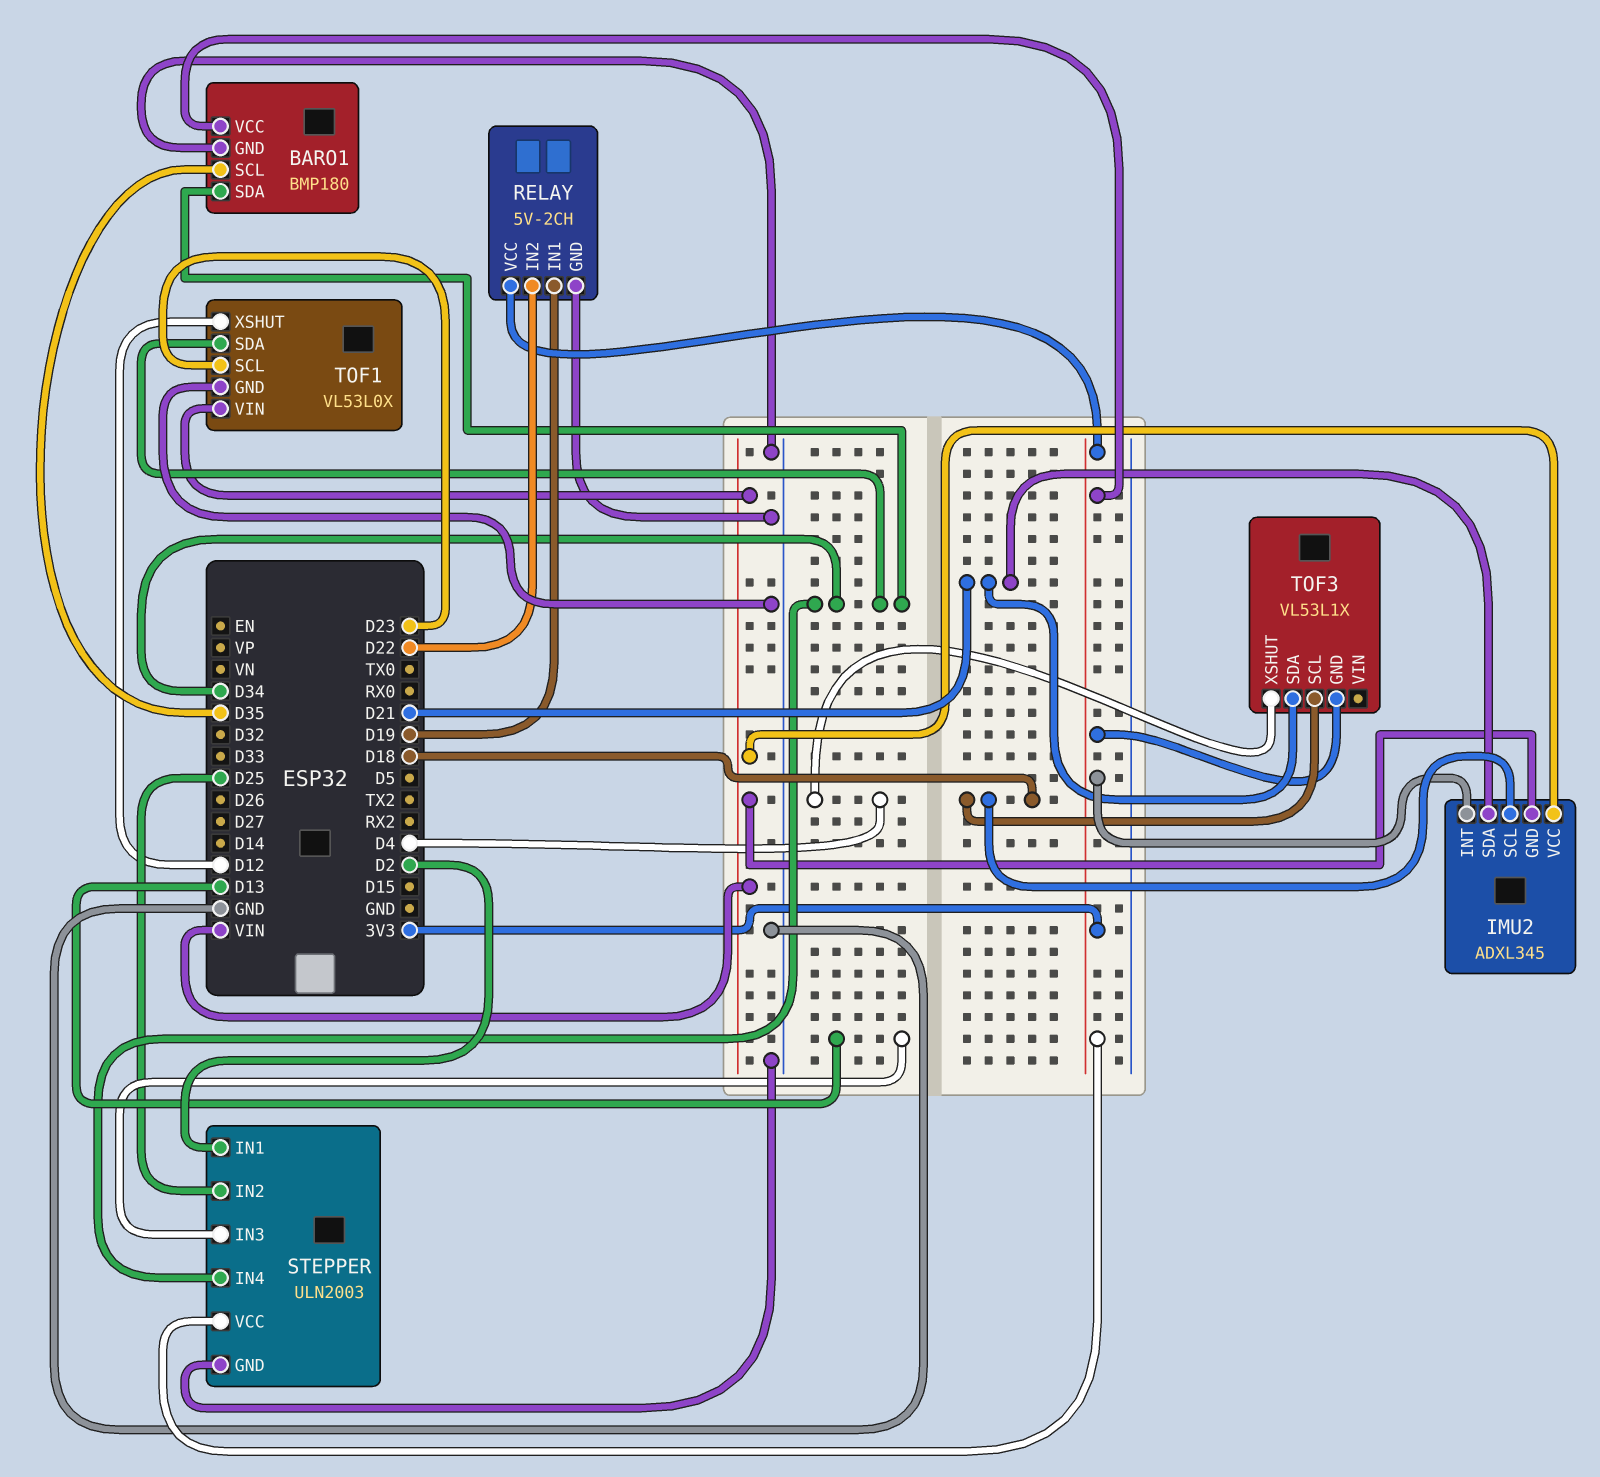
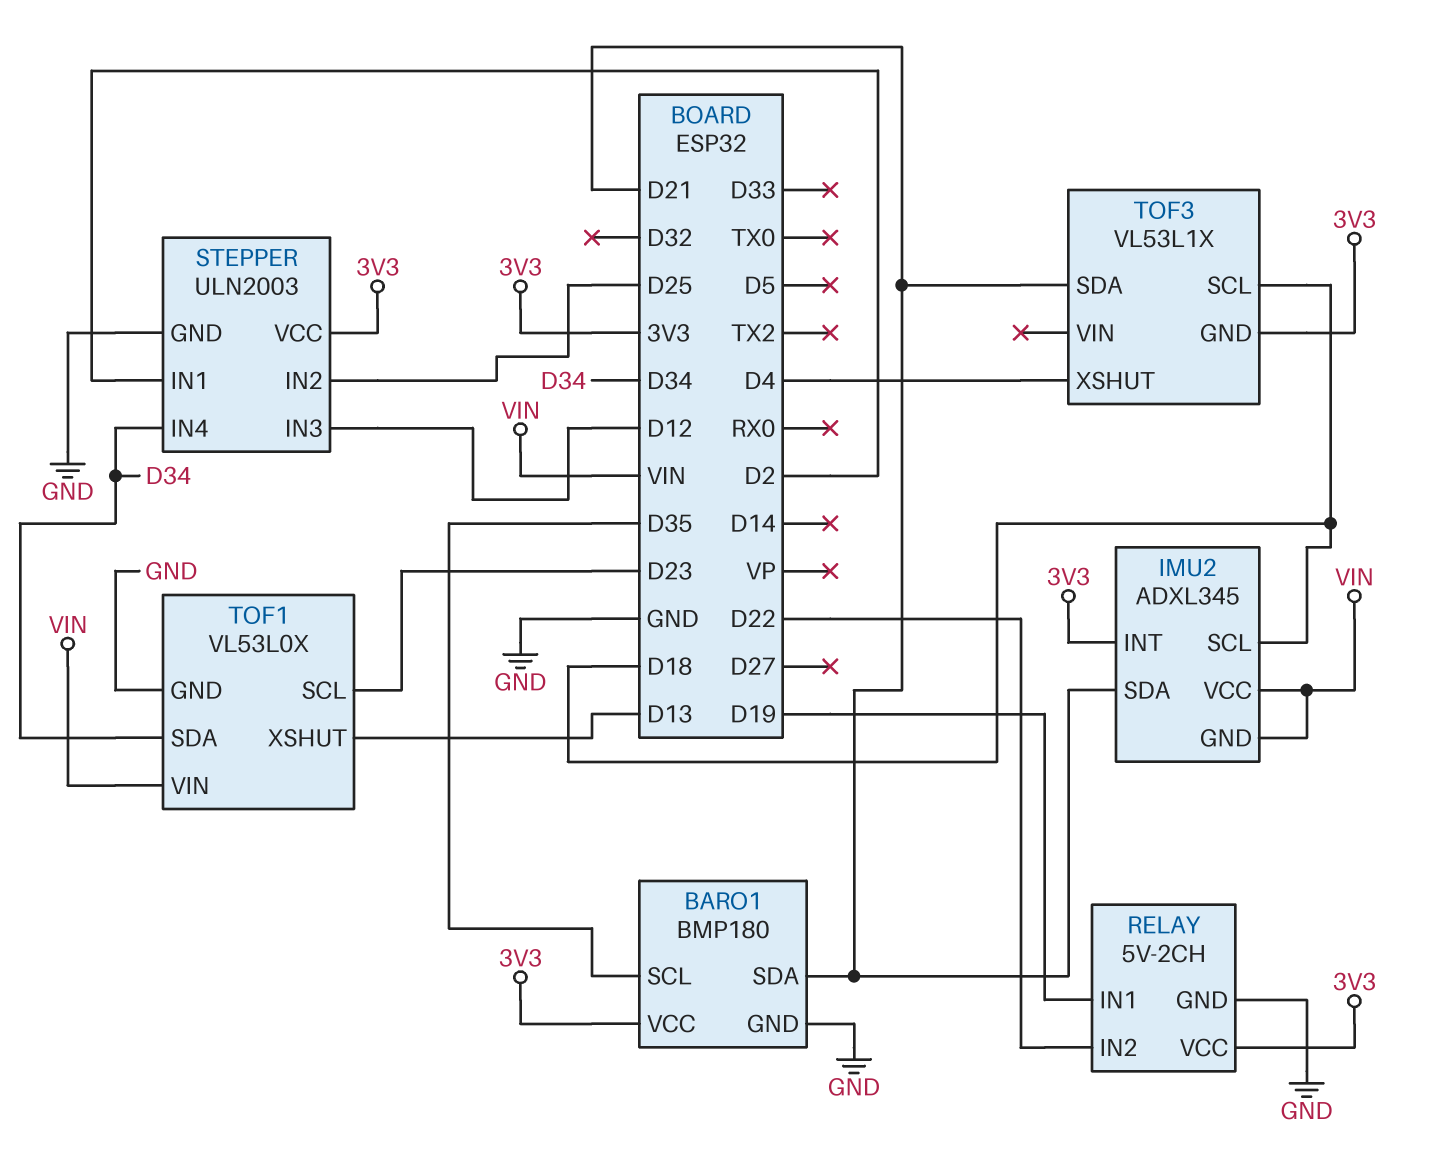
BARO1 pin SDA: D34 -> D21
STEPPER pin IN3: D13 -> D12
TOF1 pin XSHUT: D12 -> D13

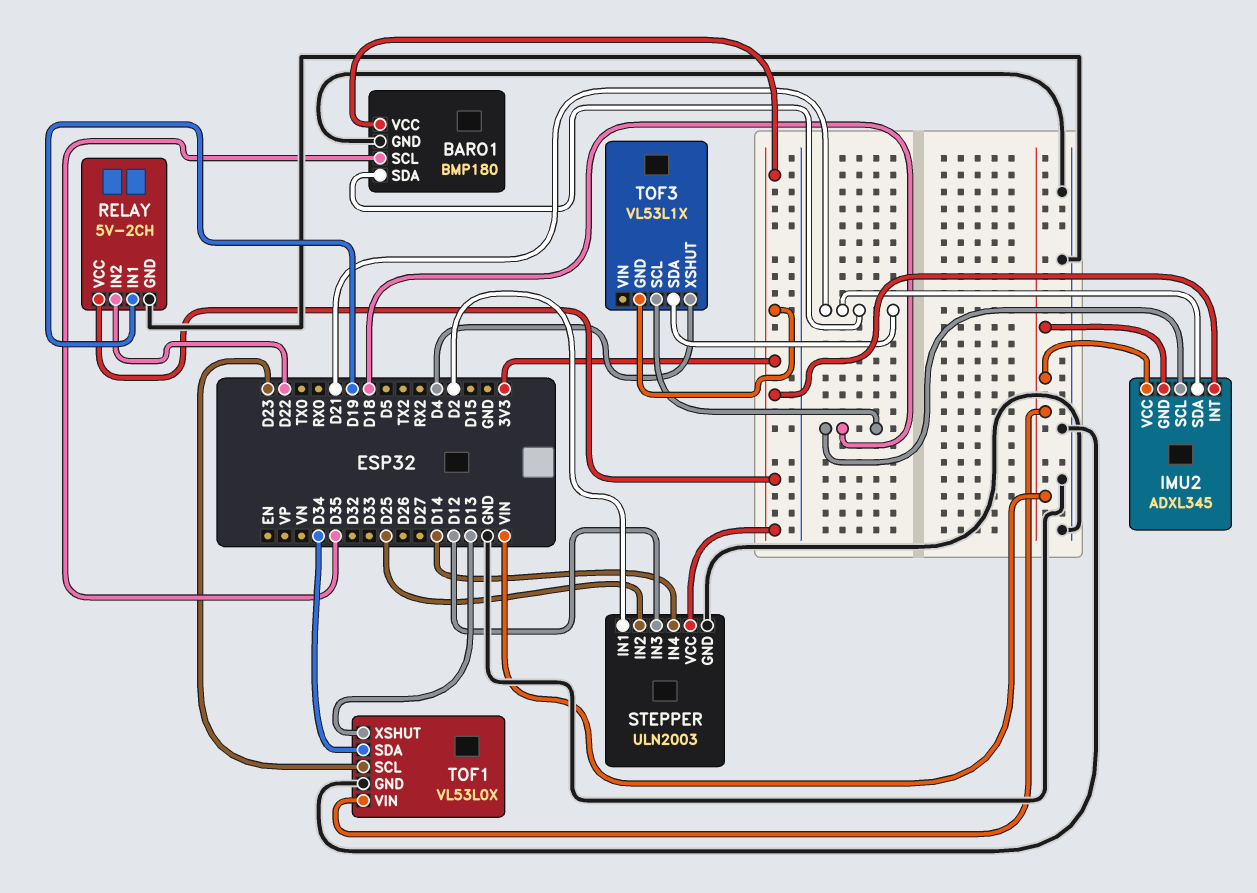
STEPPER pin IN4: D34 -> D14

